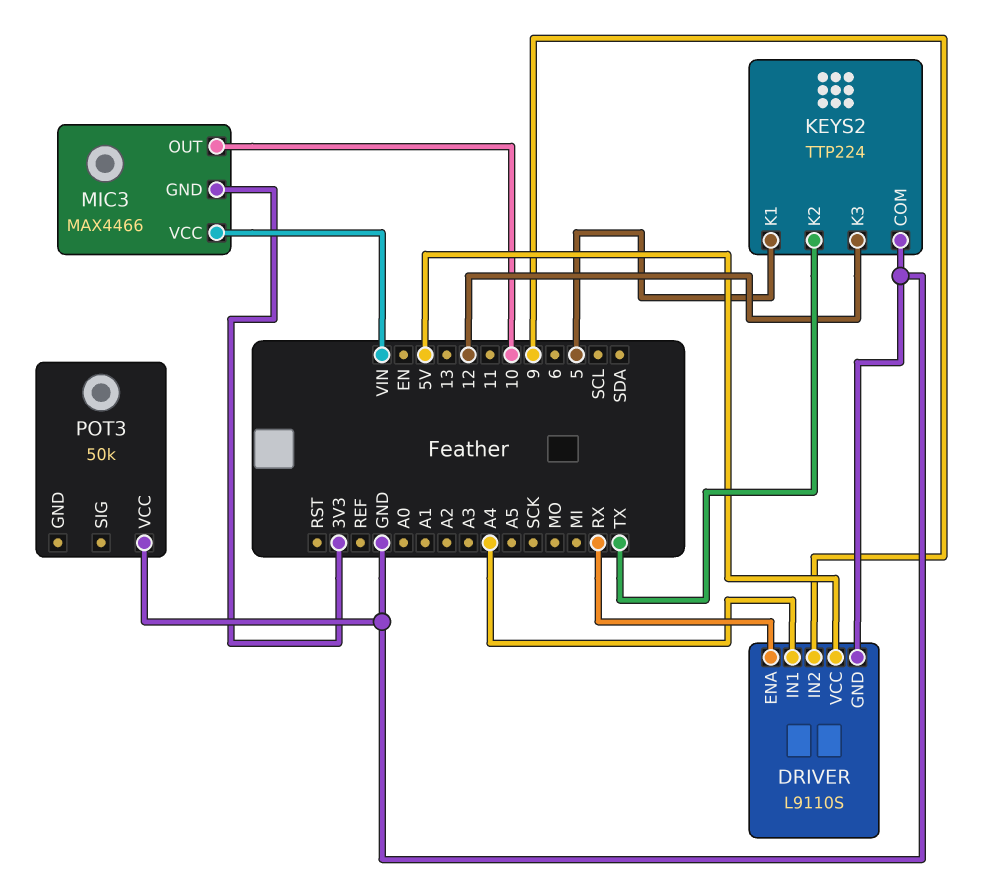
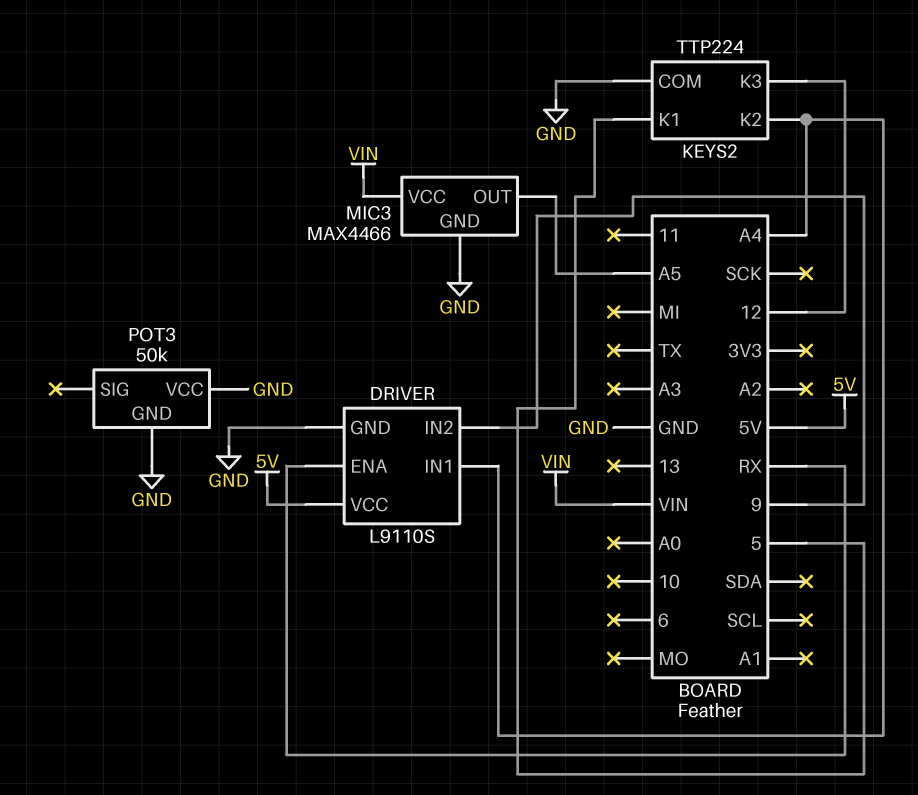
KEYS2 pin K2: TX -> A4
MIC3 pin GND: 3V3 -> GND
MIC3 pin OUT: 10 -> A5
POT3 pin GND: none -> GND

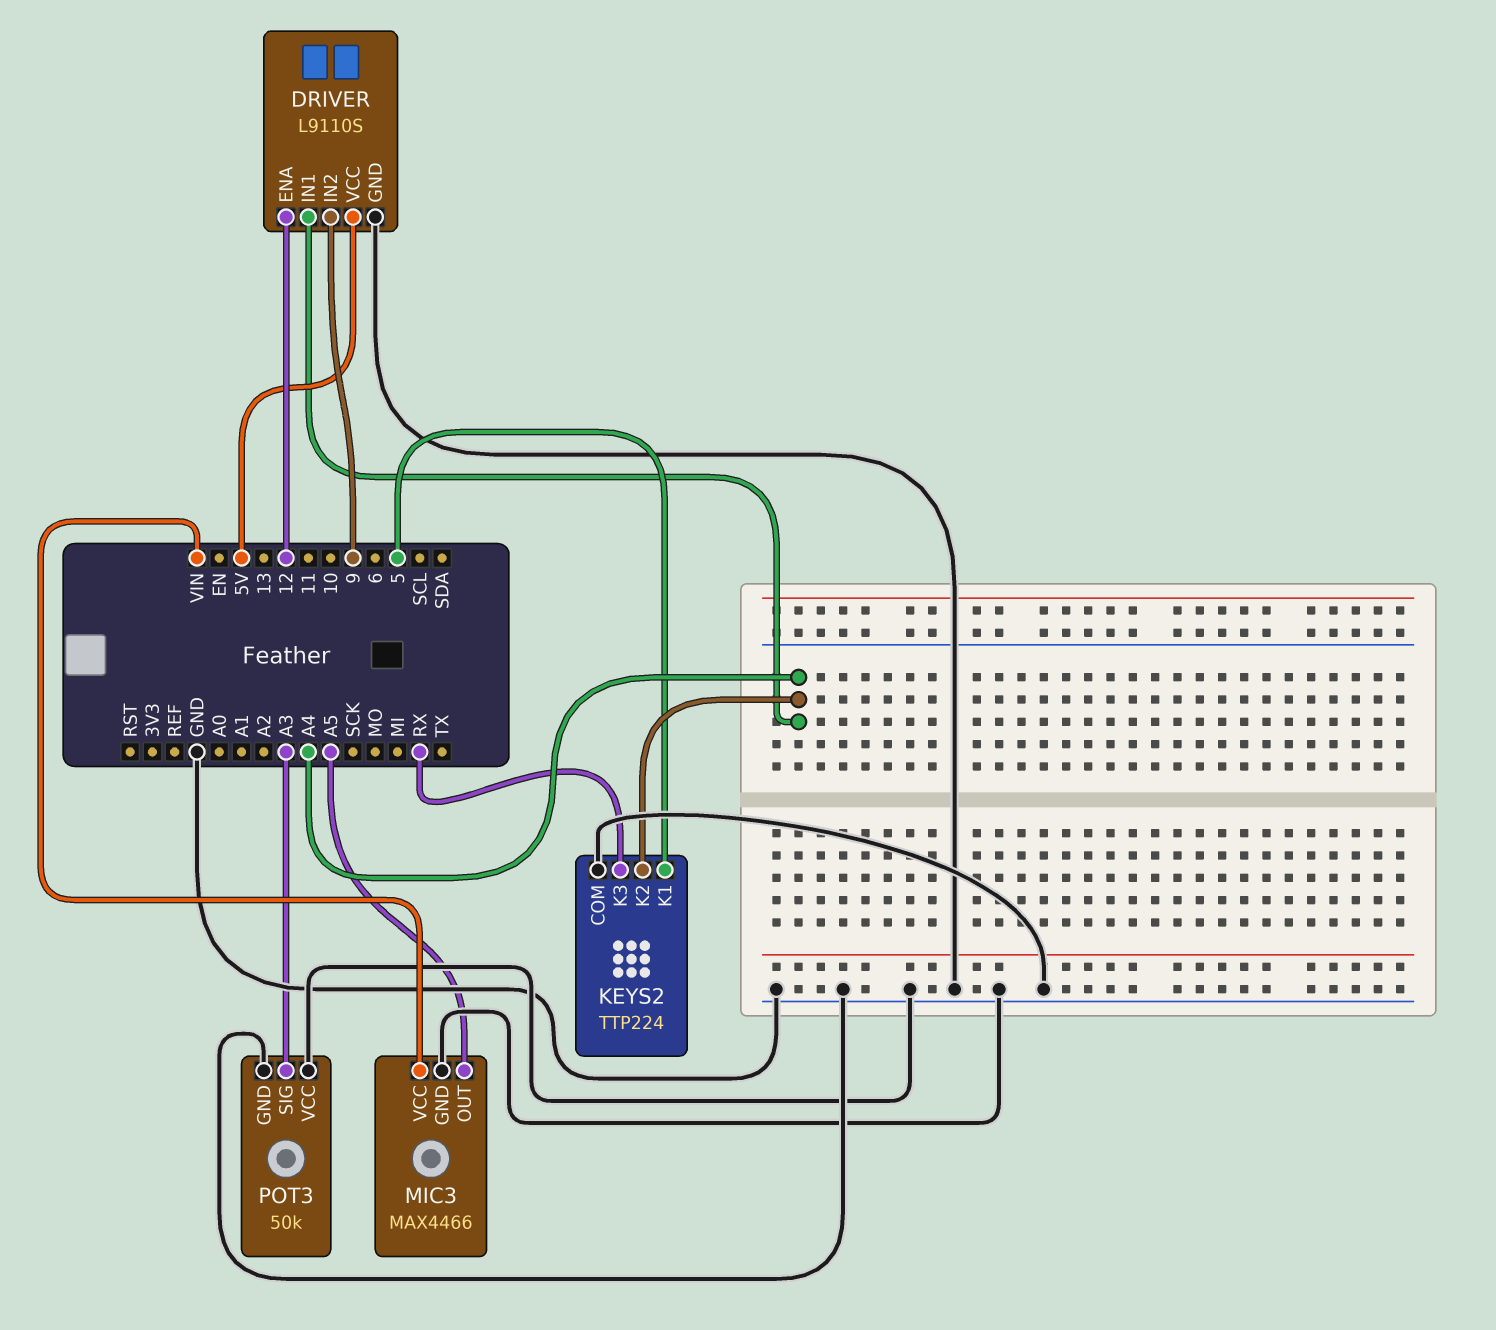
DRIVER pin ENA: RX -> 12
KEYS2 pin K3: 12 -> RX
POT3 pin SIG: none -> A3

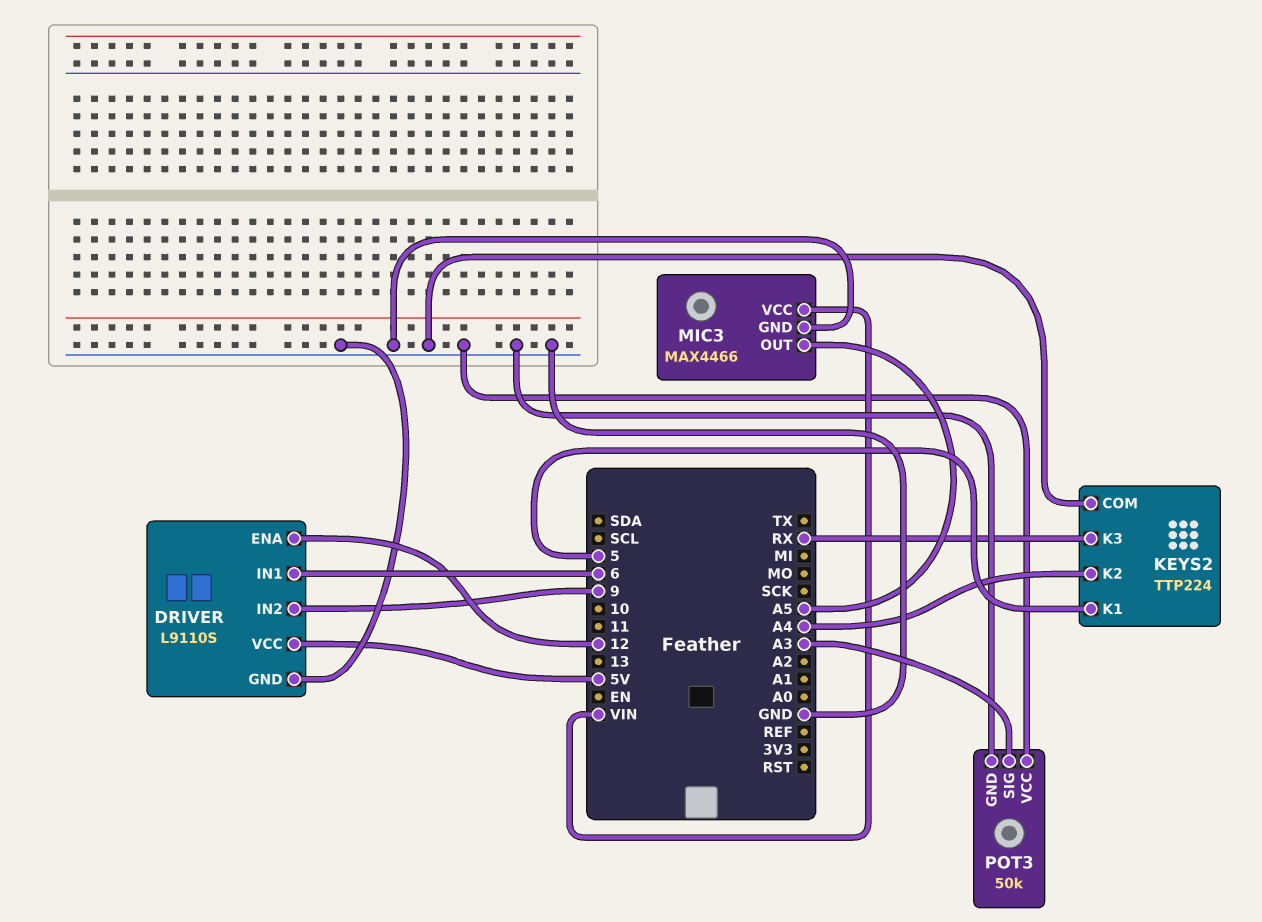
DRIVER pin IN1: A4 -> 6

